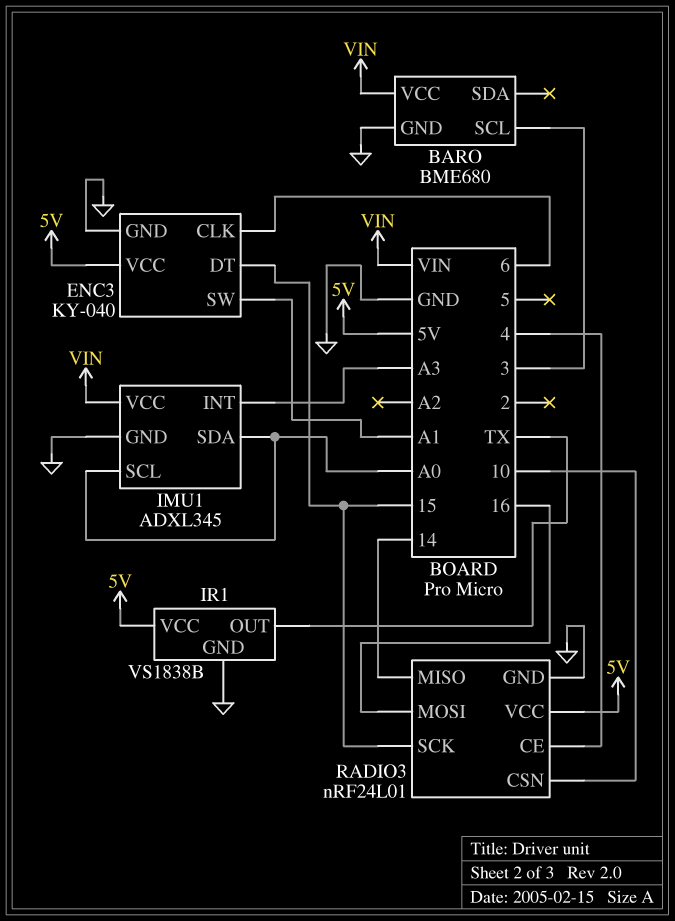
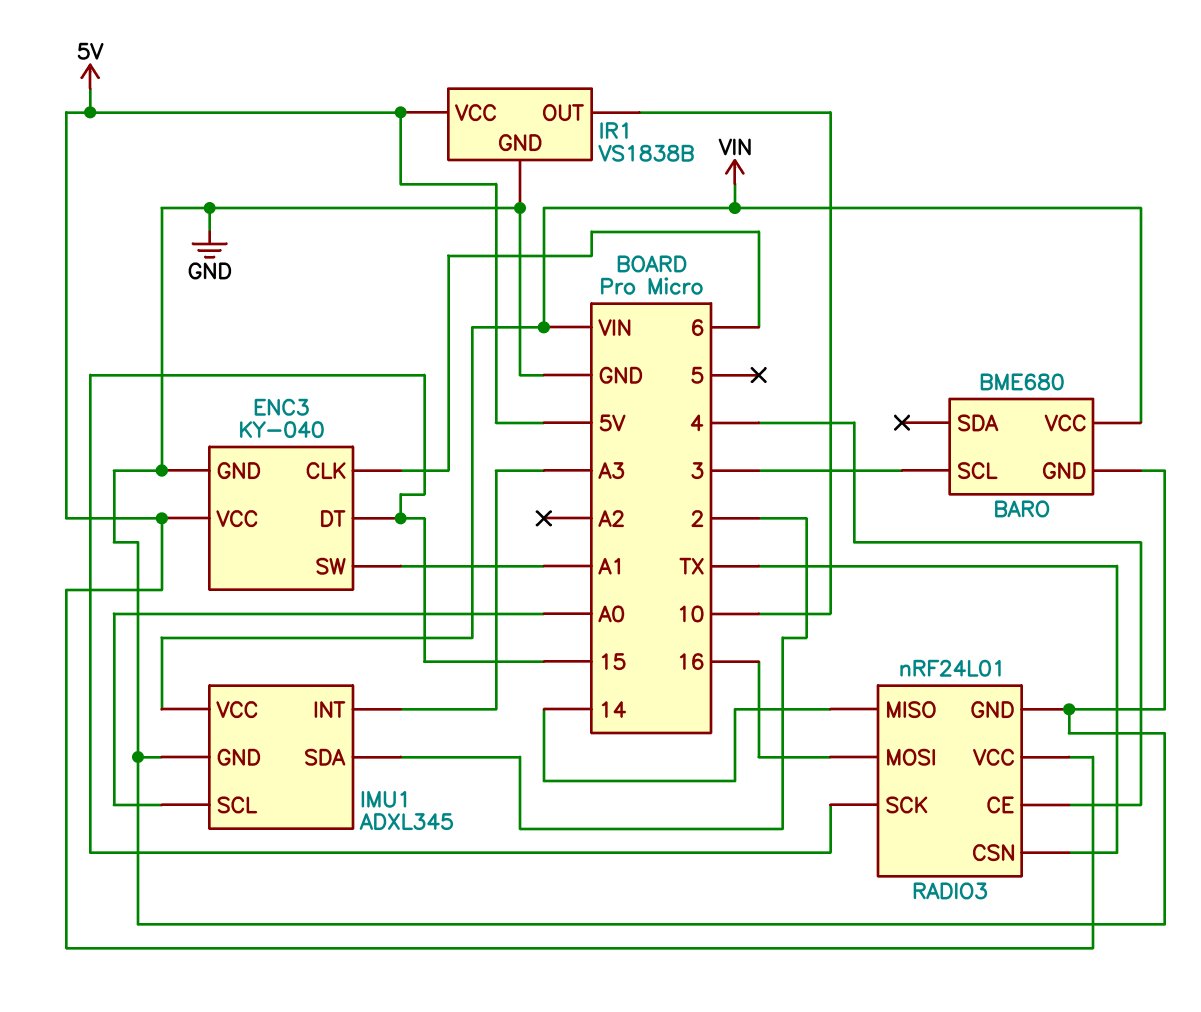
IMU1 pin SDA: A0 -> 2
IR1 pin OUT: TX -> 10
RADIO3 pin CSN: 10 -> TX

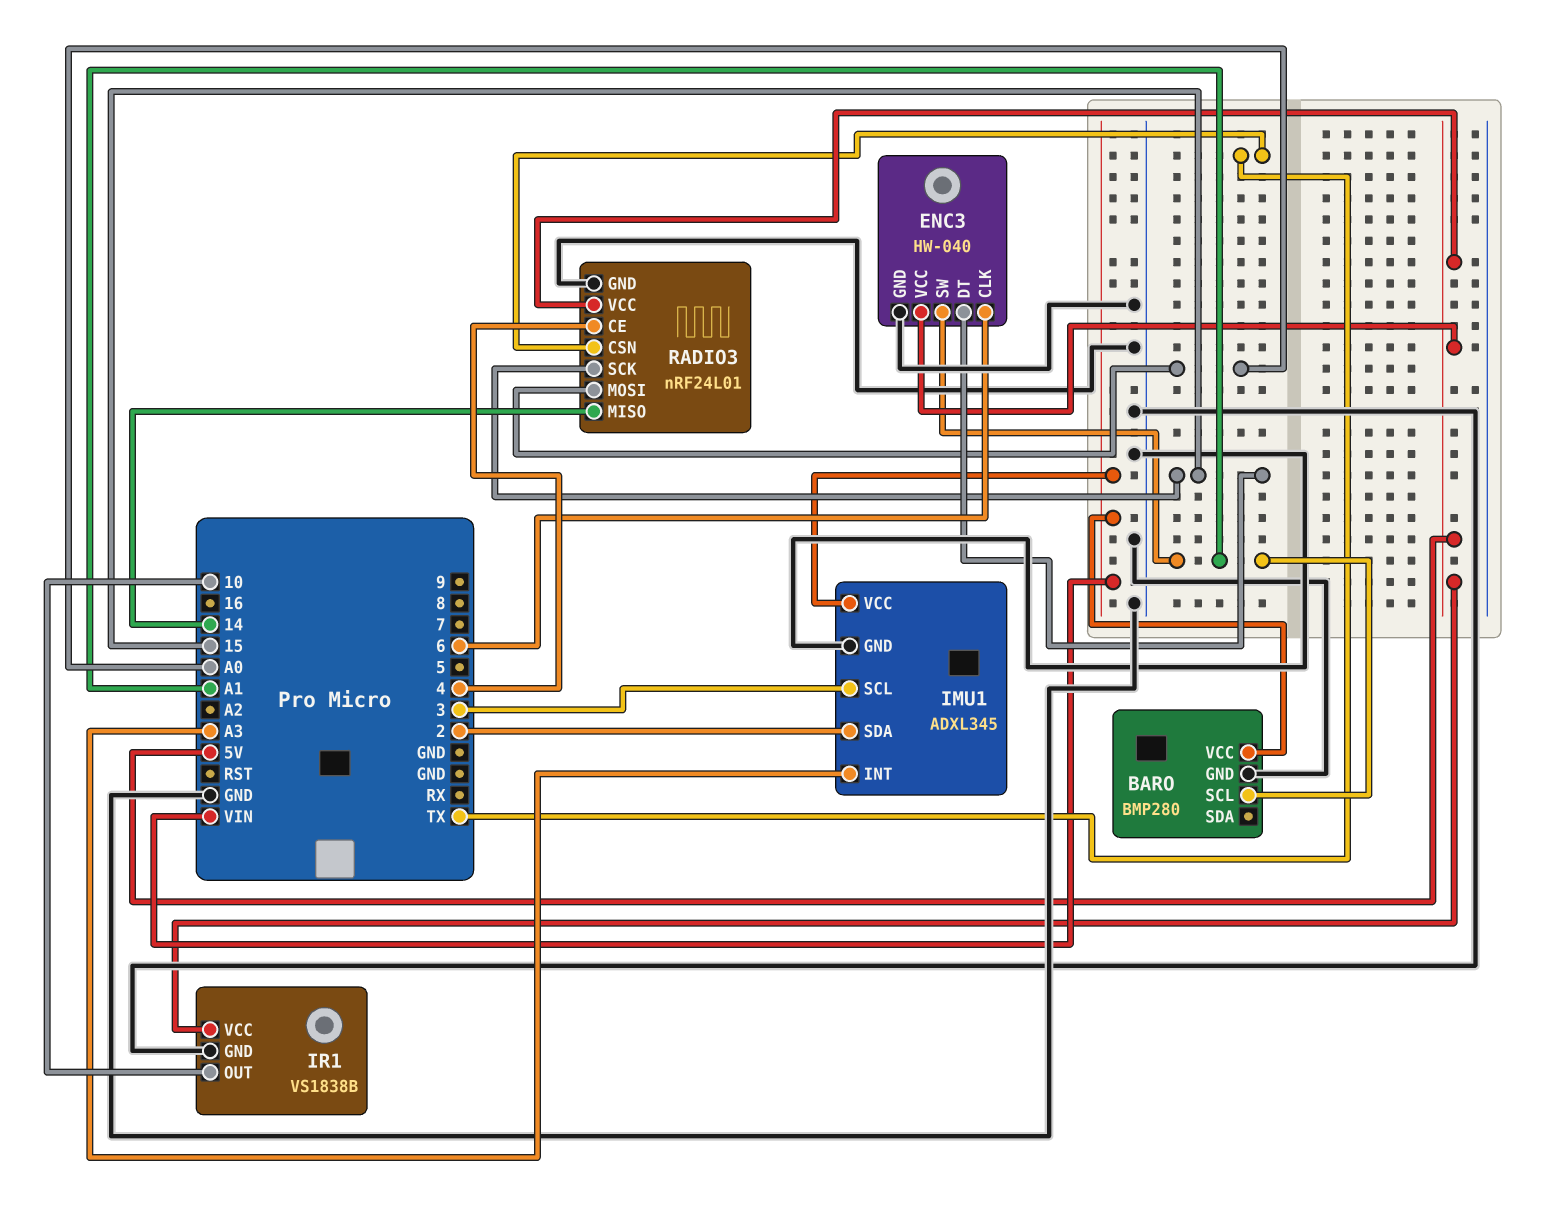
BARO: BME680 -> BMP280
BARO pin SCL: 3 -> A1
ENC3: KY-040 -> HW-040
IMU1 pin SCL: A0 -> 3
RADIO3 pin MOSI: 16 -> A0

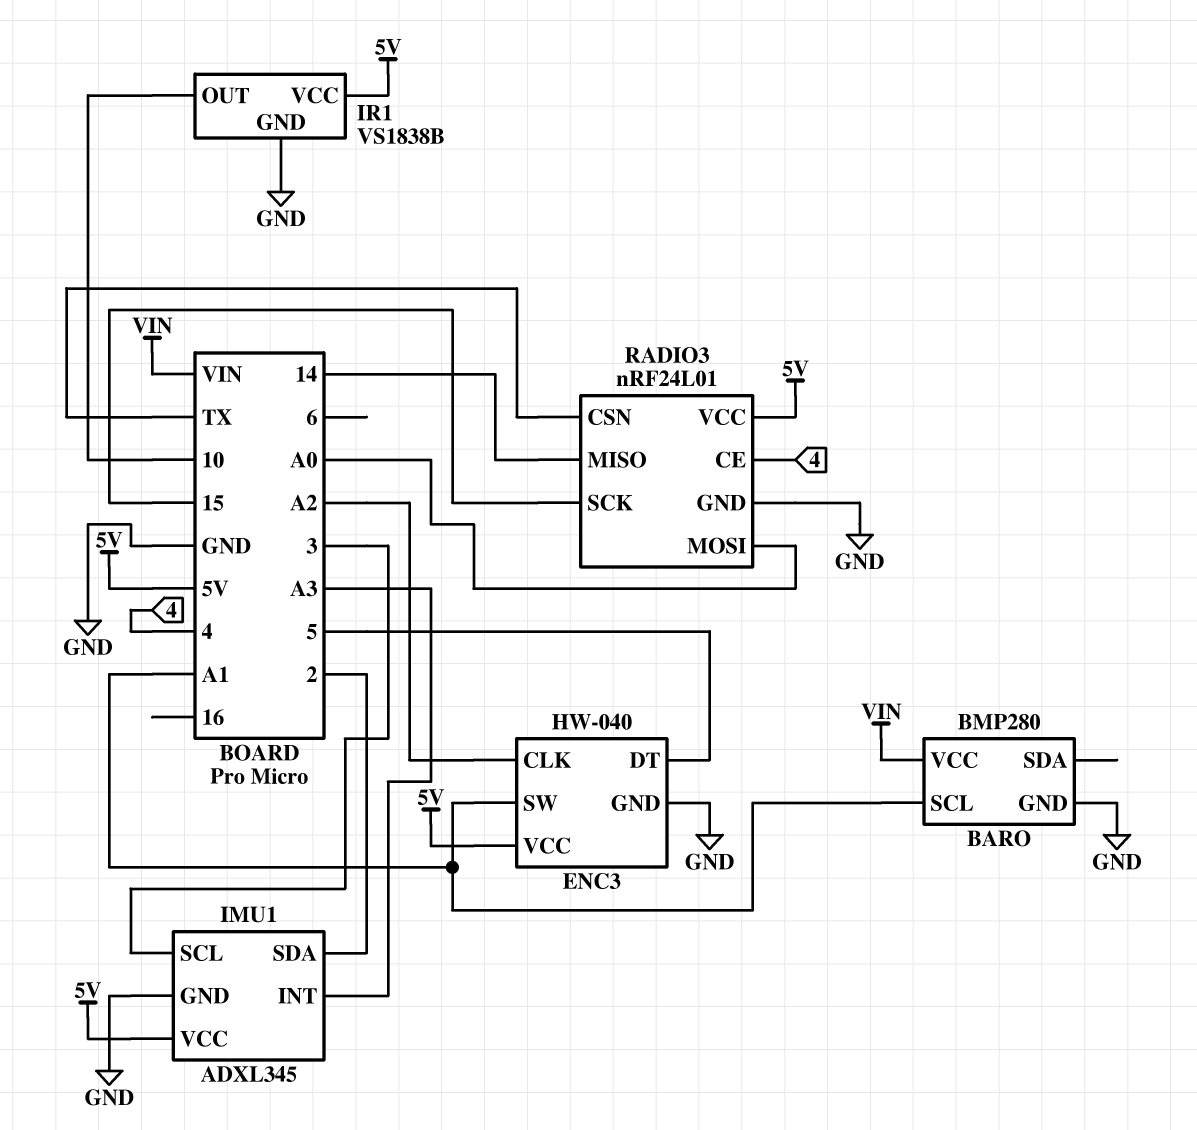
ENC3 pin CLK: 6 -> A2
ENC3 pin DT: 15 -> 5
IMU1 pin VCC: VIN -> 5V

